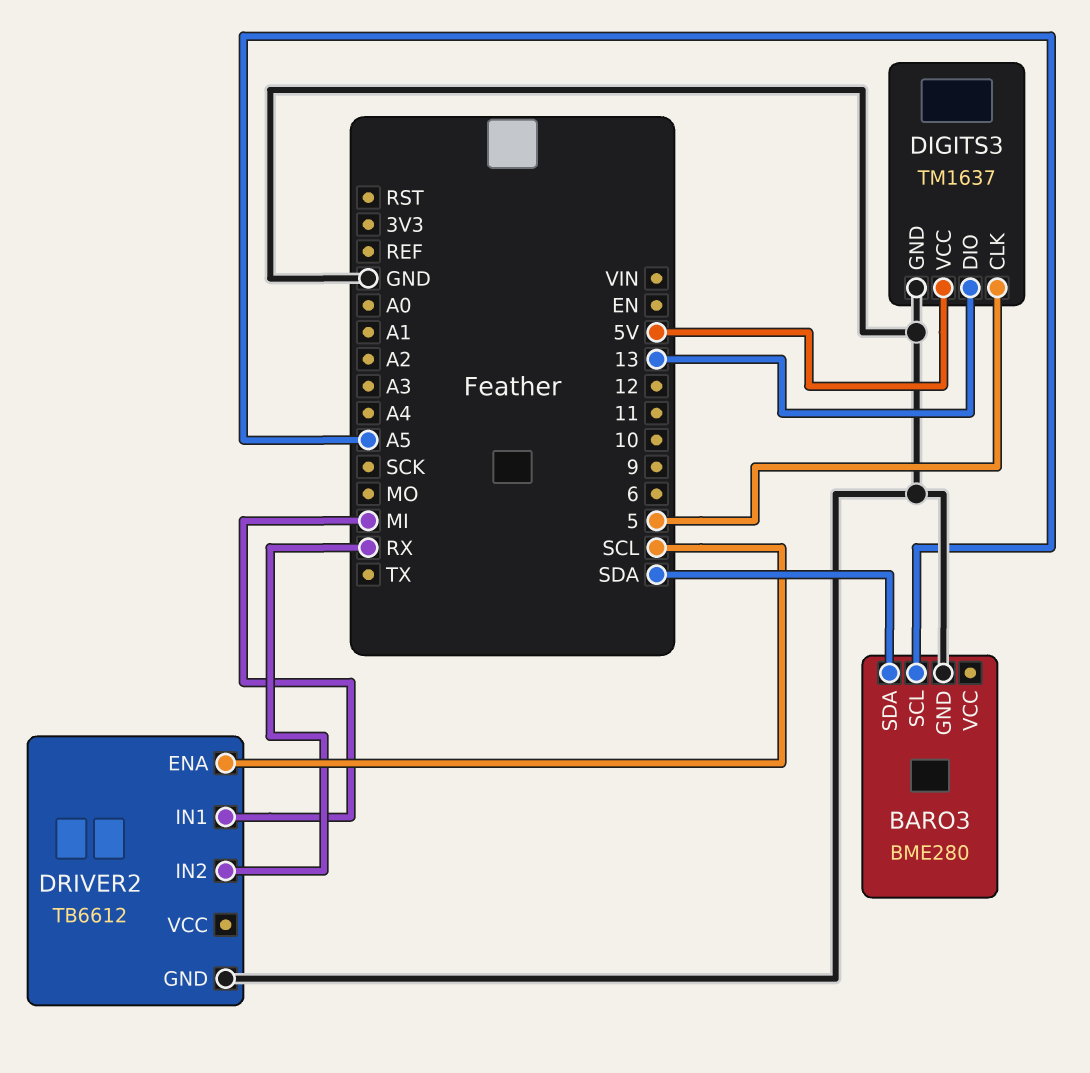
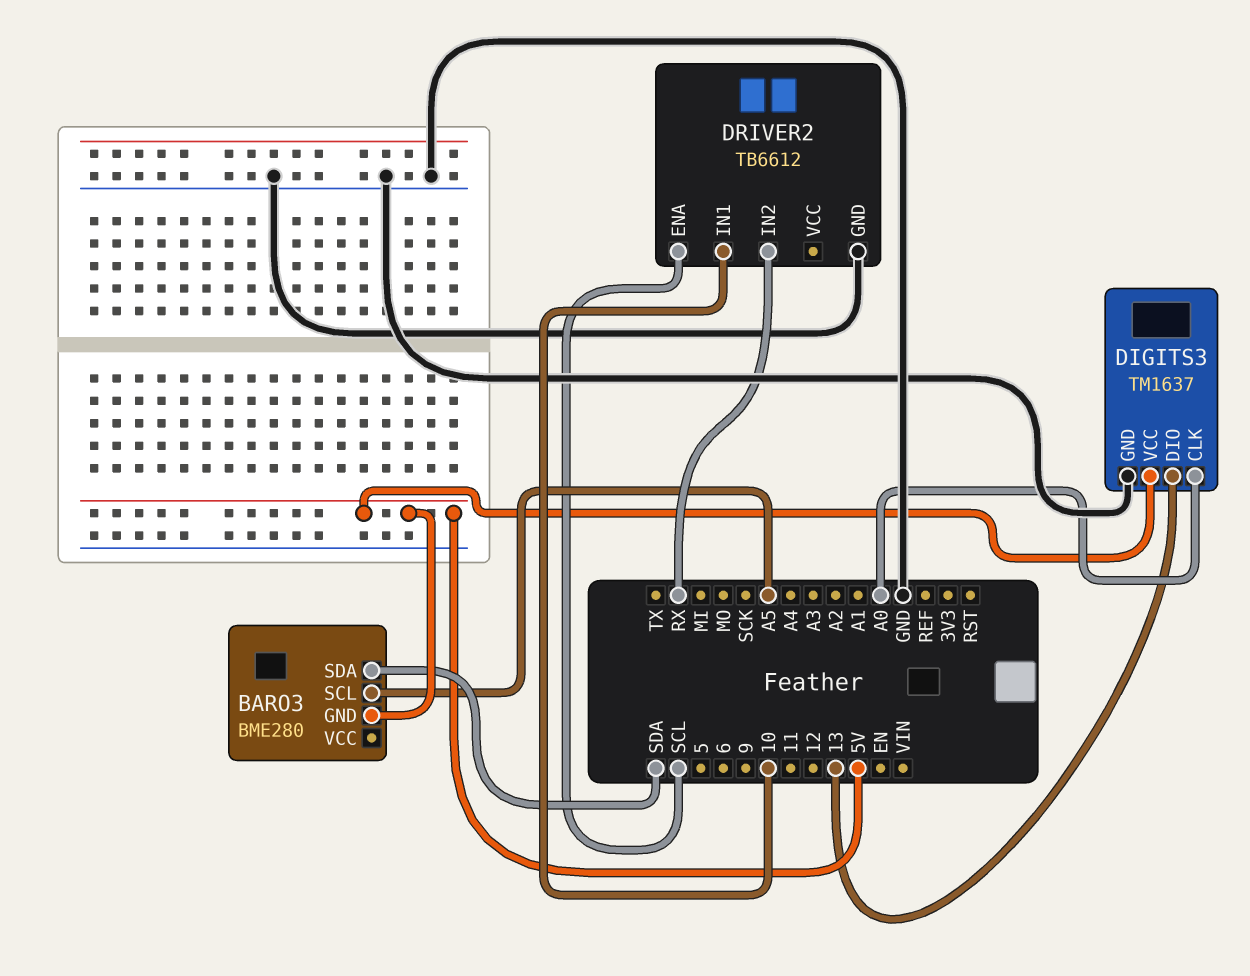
BARO3 pin GND: GND -> 5V
DIGITS3 pin CLK: 5 -> A0
DRIVER2 pin IN1: MI -> 10

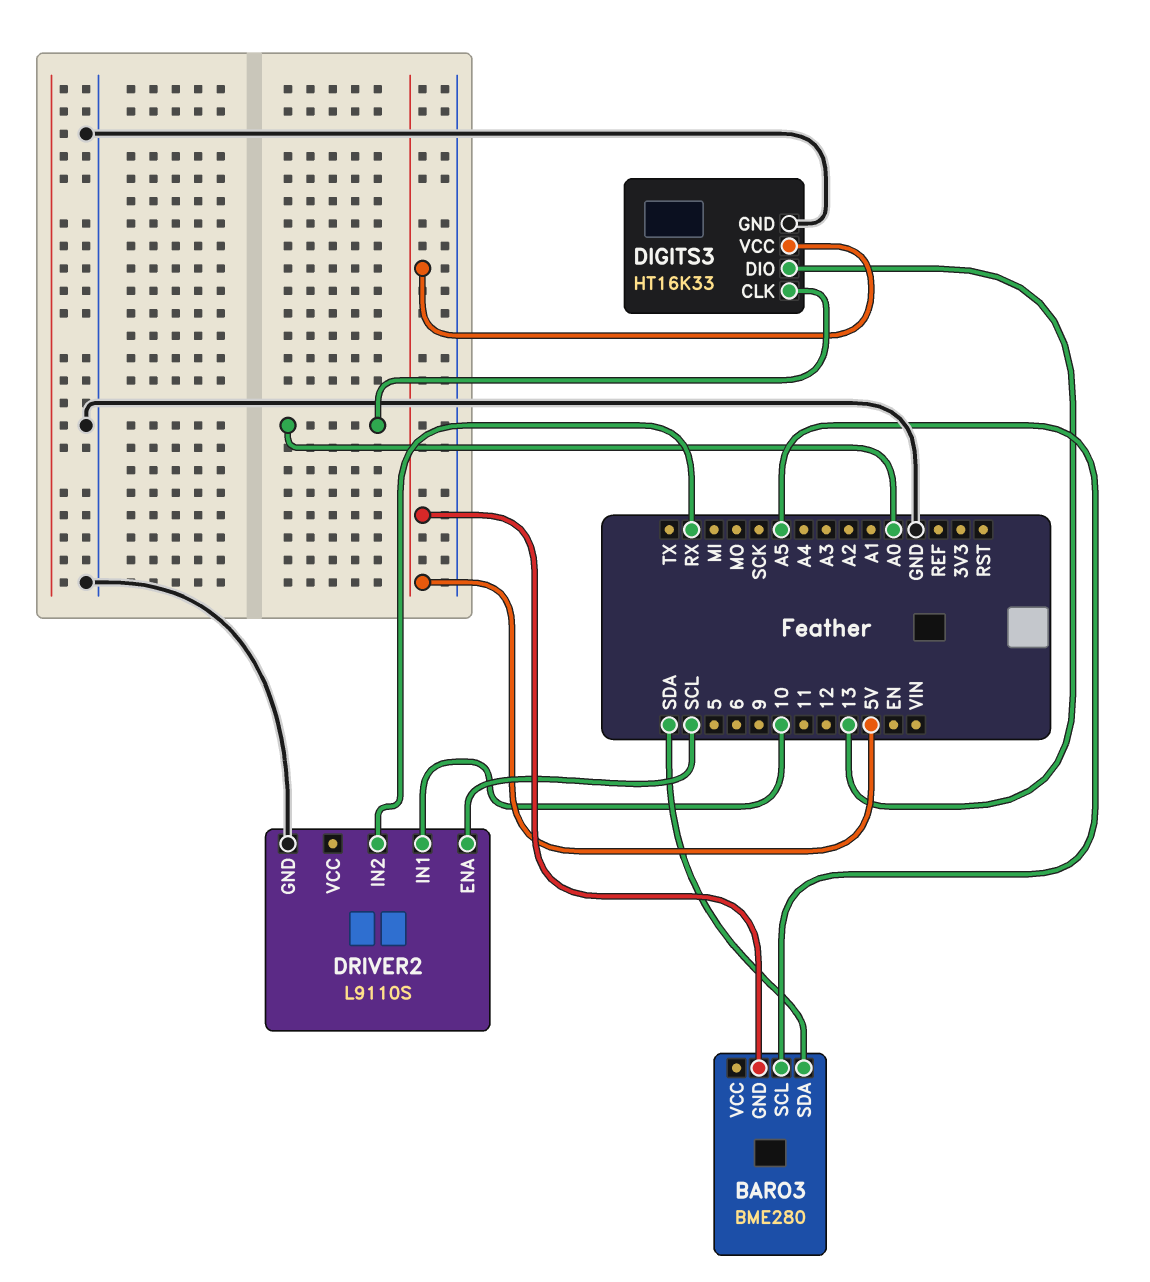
DIGITS3: TM1637 -> HT16K33
DRIVER2: TB6612 -> L9110S

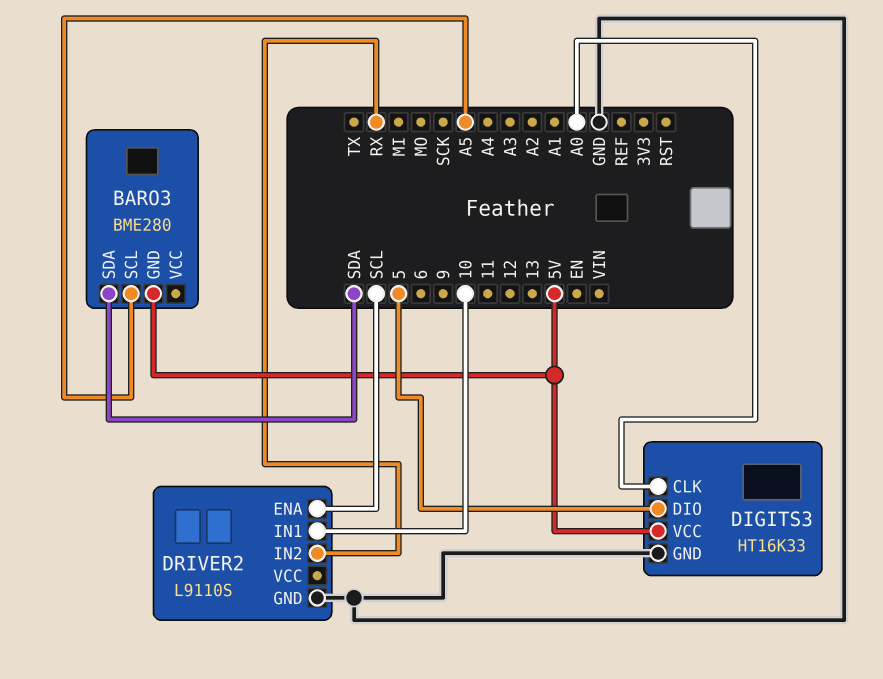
DIGITS3 pin DIO: 13 -> 5

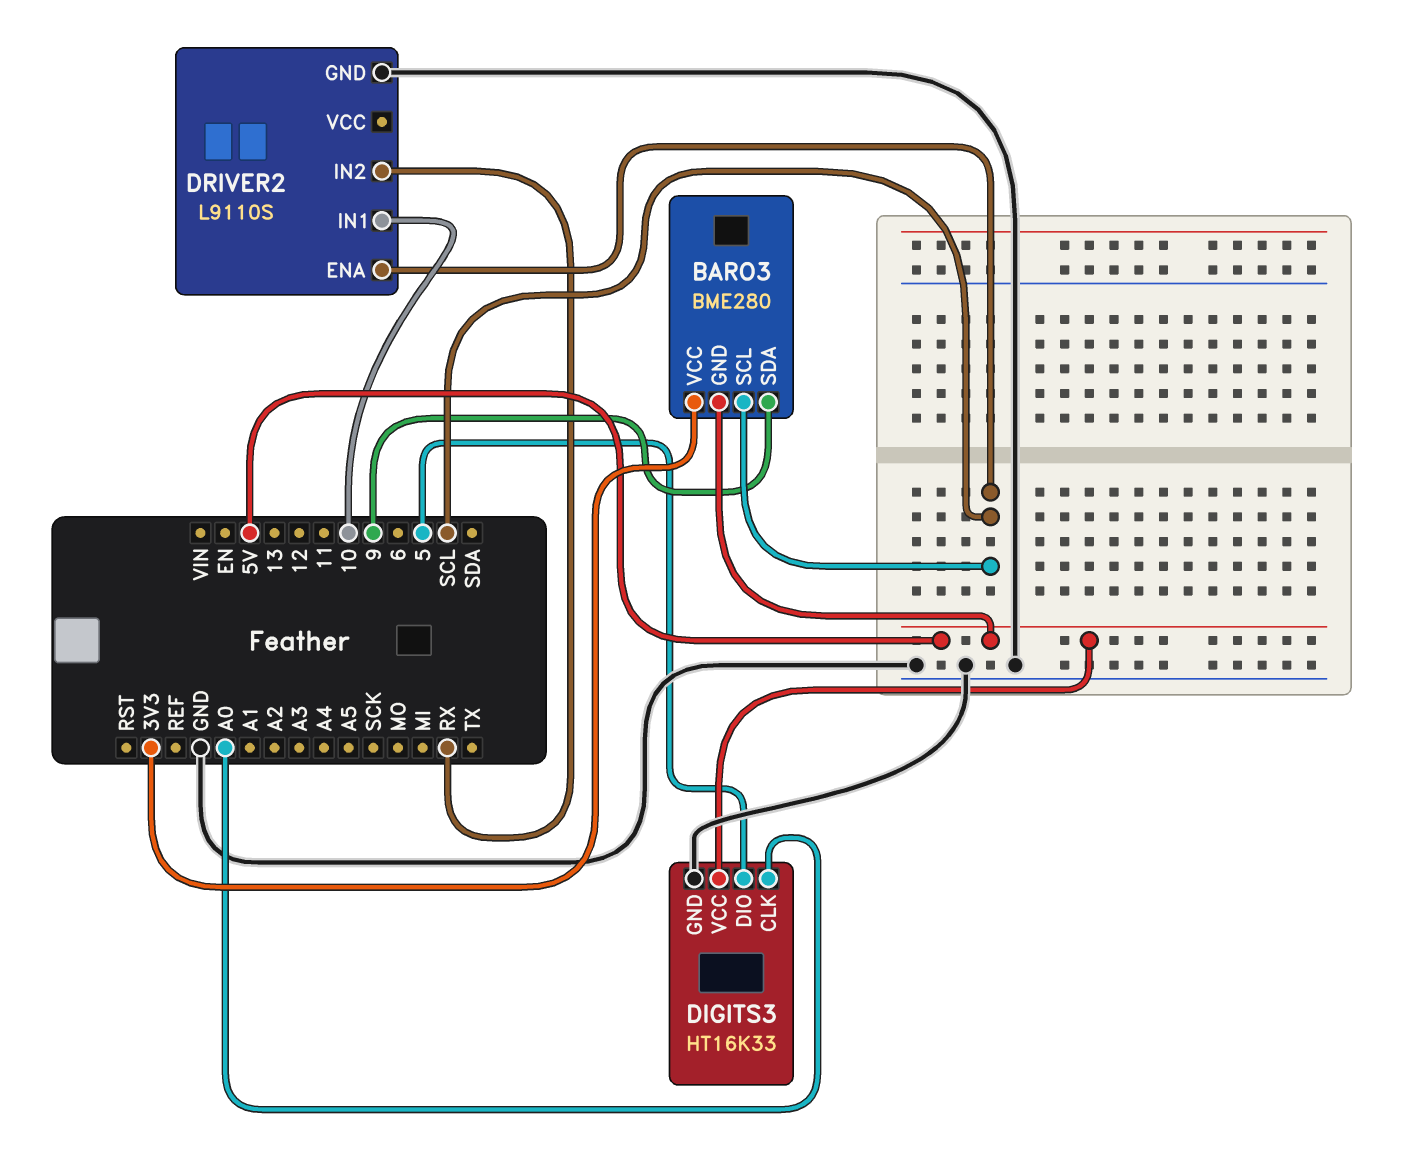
BARO3 pin SCL: A5 -> SCL
BARO3 pin SDA: SDA -> 9
BARO3 pin VCC: none -> 3V3

